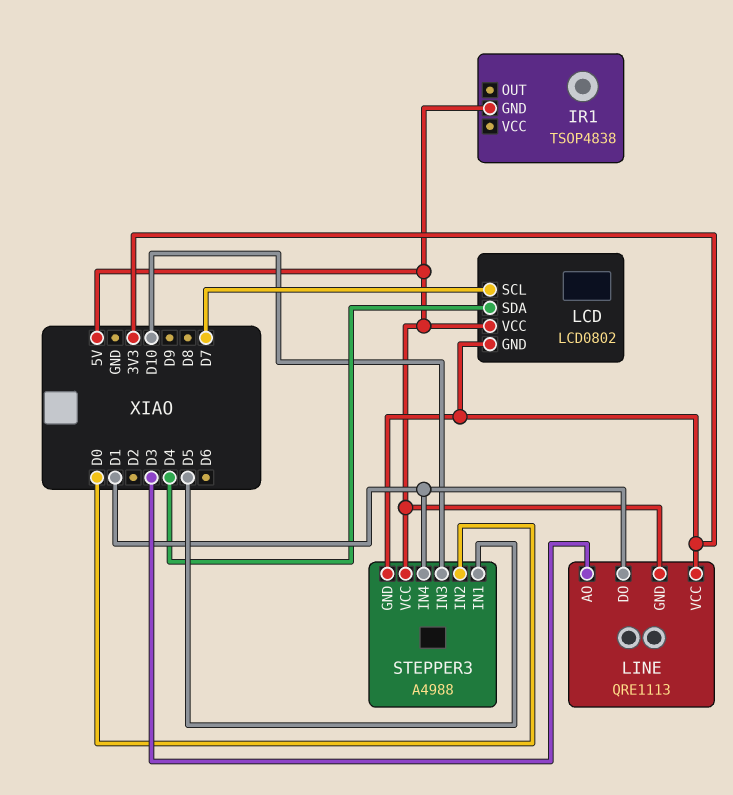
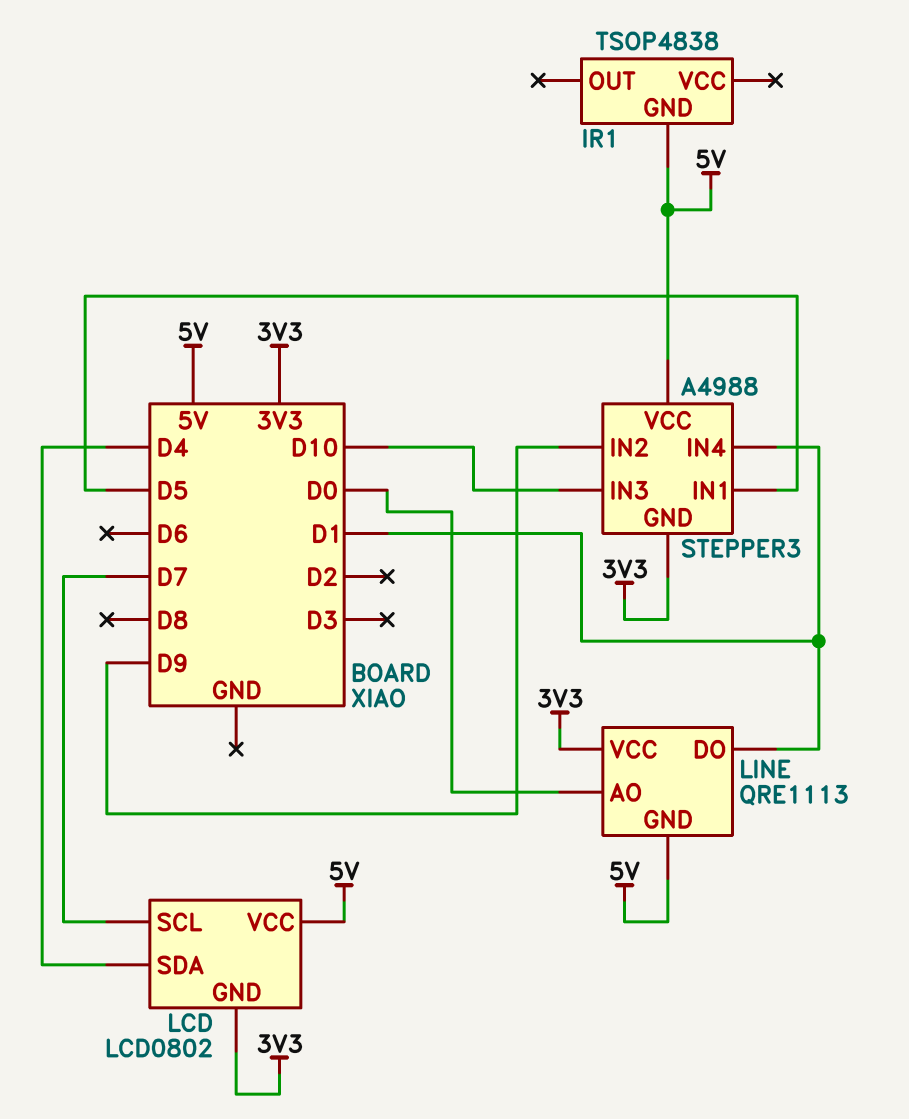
LINE pin AO: D3 -> D0
STEPPER3 pin IN2: D0 -> D9

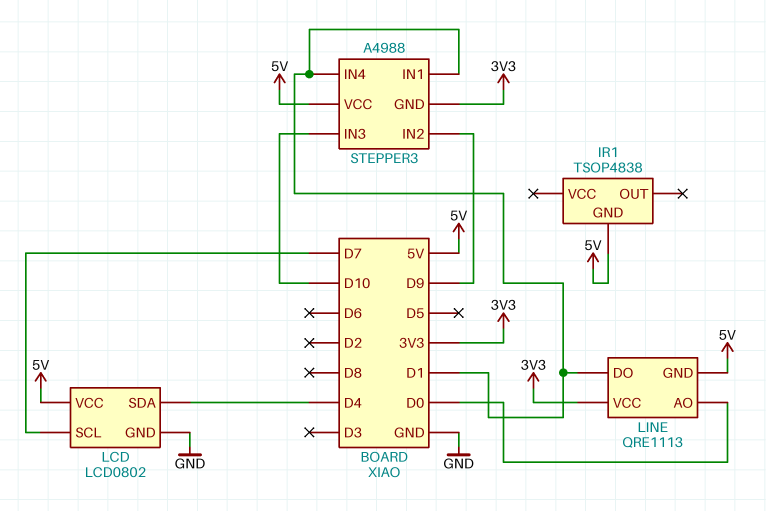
LCD pin GND: 3V3 -> GND
STEPPER3 pin IN1: D5 -> D1

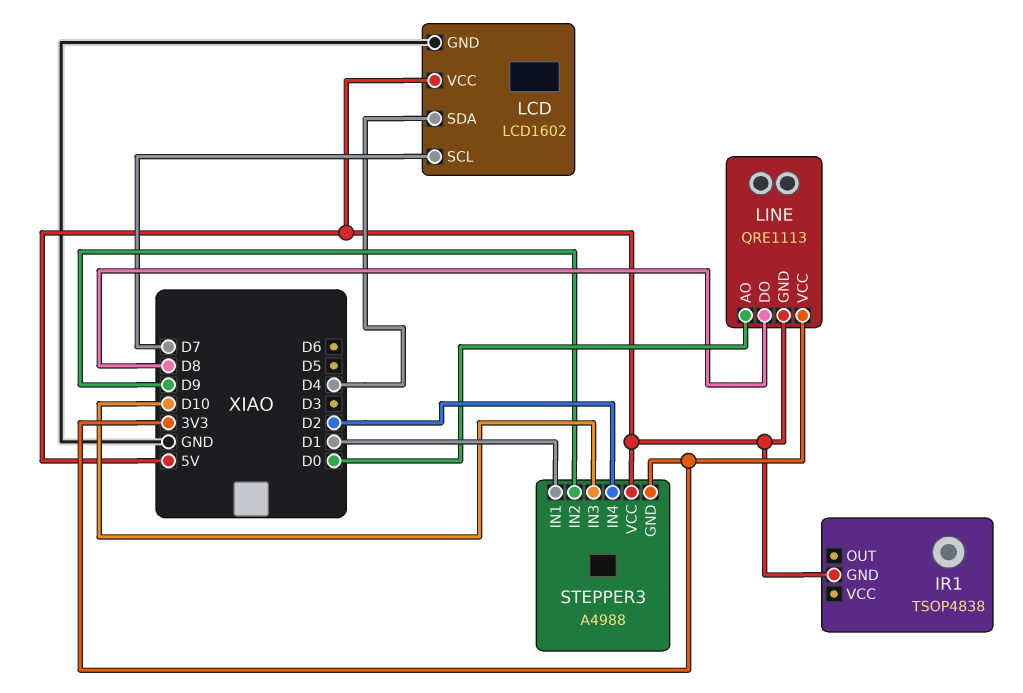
LCD: LCD0802 -> LCD1602
LINE pin DO: D1 -> D8
STEPPER3 pin IN4: D1 -> D2

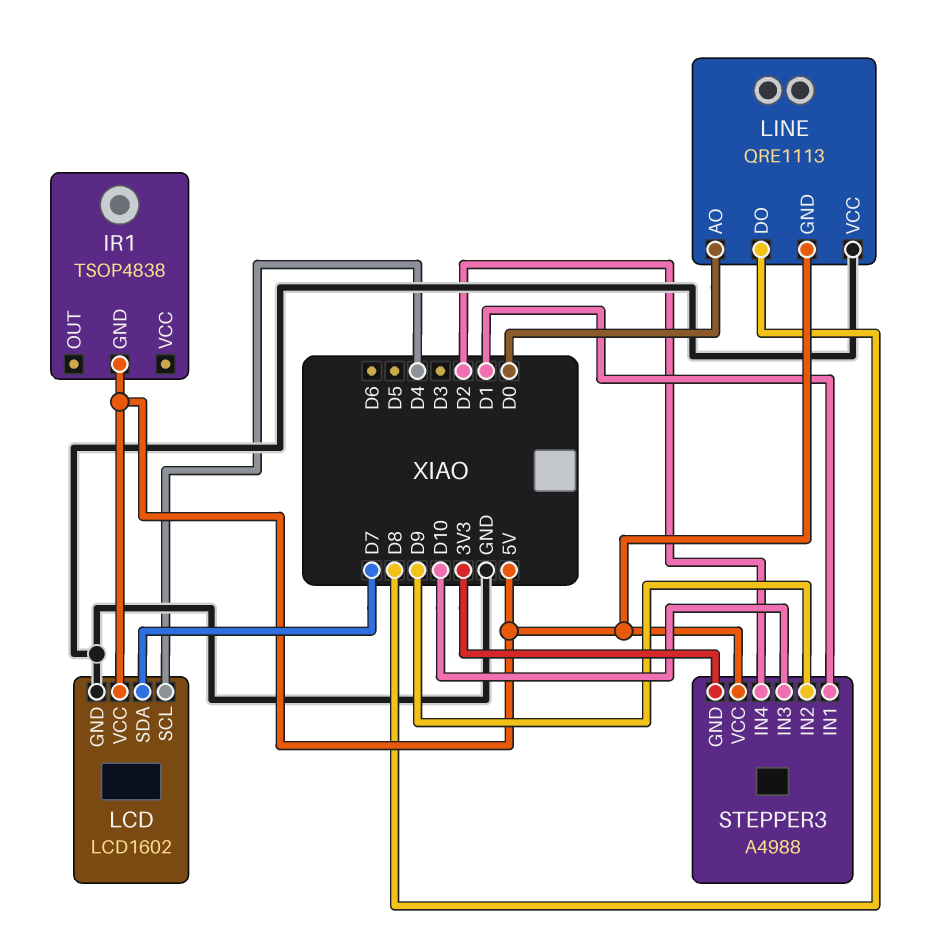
LCD pin SCL: D7 -> D4
LCD pin SDA: D4 -> D7
LINE pin VCC: 3V3 -> GND

